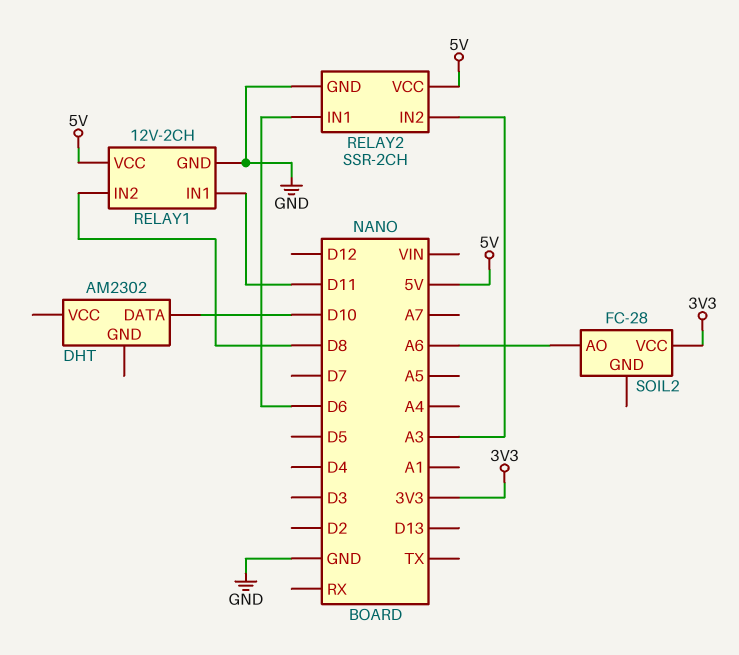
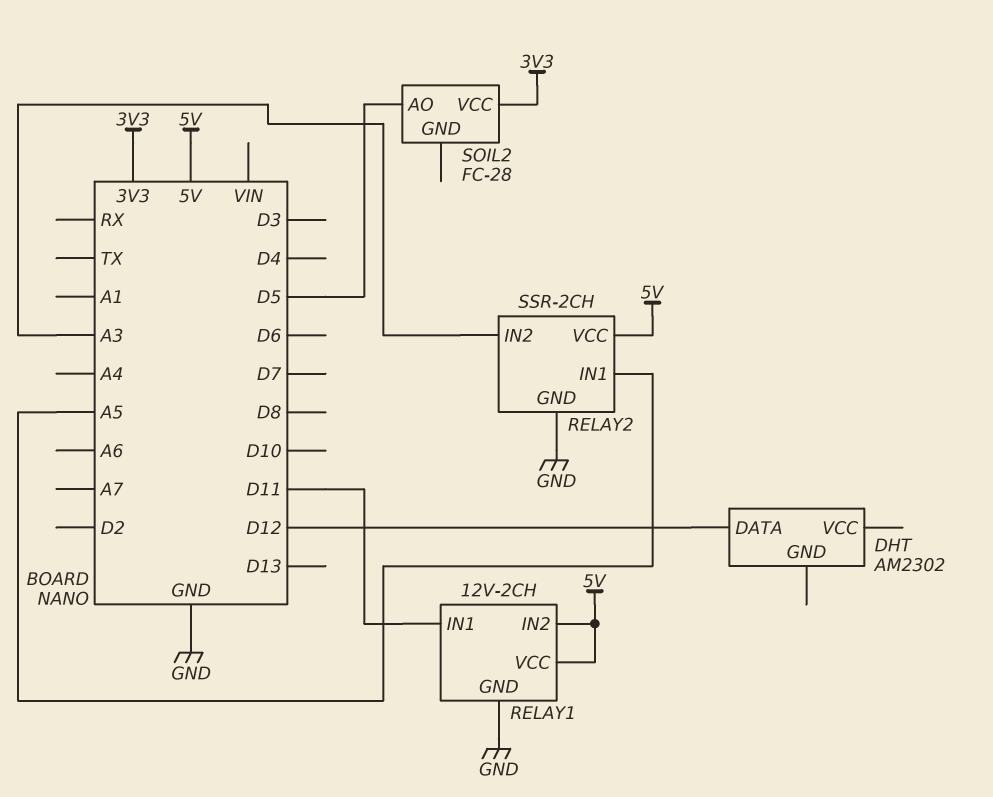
DHT pin DATA: D10 -> D12
RELAY1 pin IN2: D8 -> 5V
RELAY2 pin IN1: D6 -> A5
SOIL2 pin AO: A6 -> D5

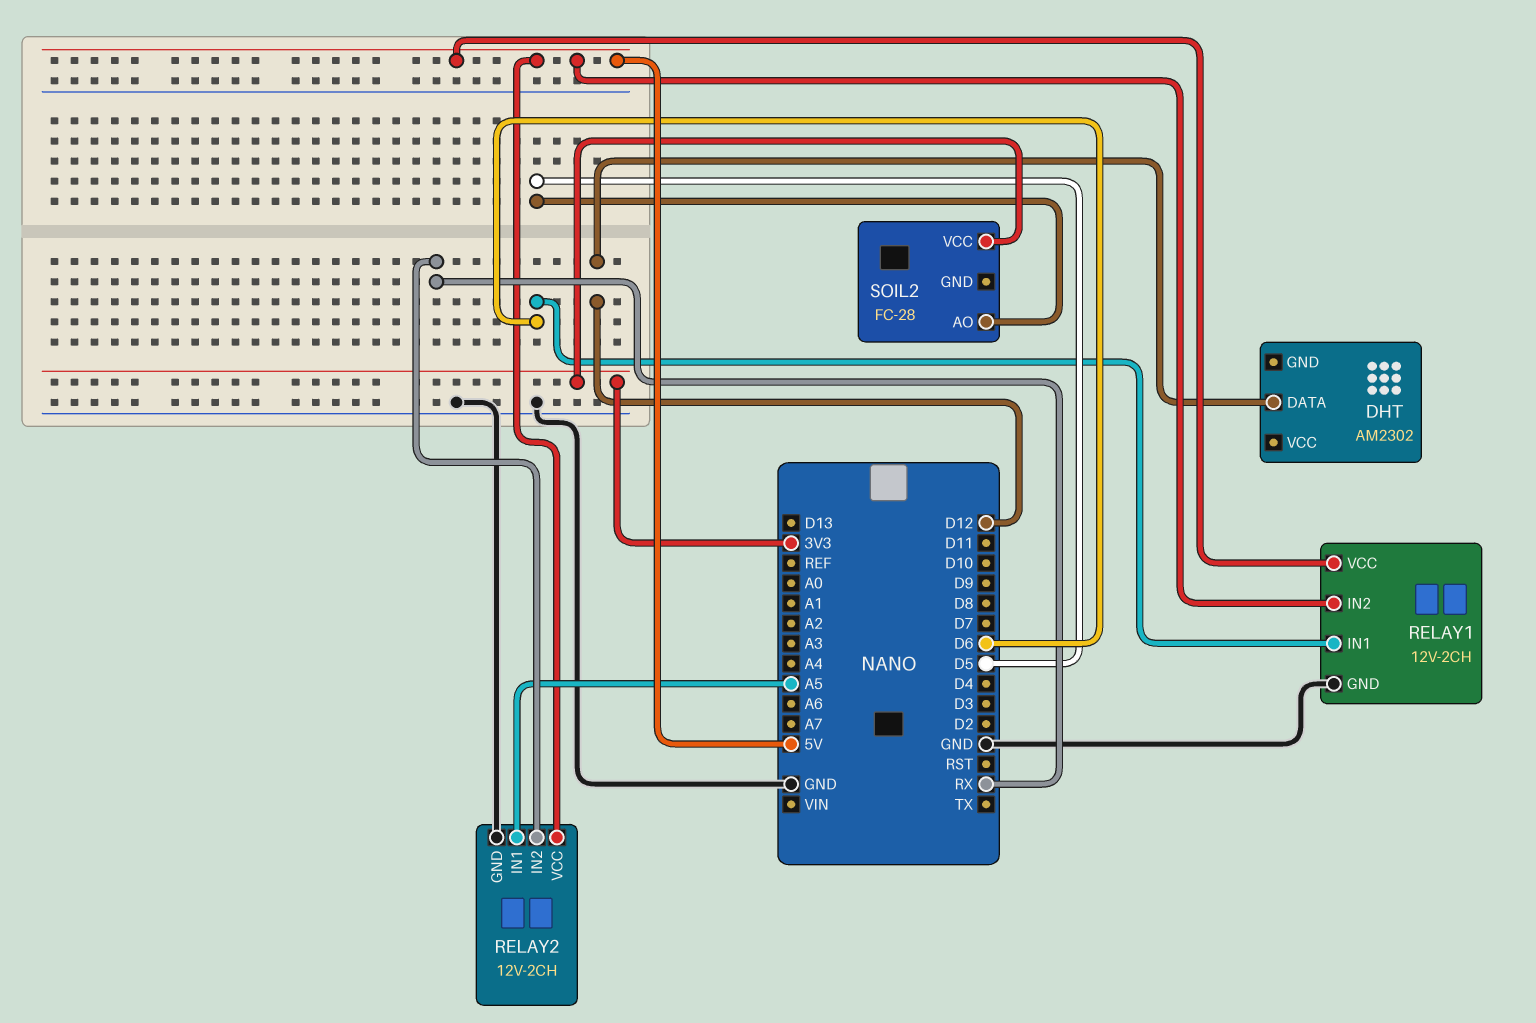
RELAY1 pin IN1: D11 -> D6
RELAY2: SSR-2CH -> 12V-2CH
RELAY2 pin IN2: A3 -> RX

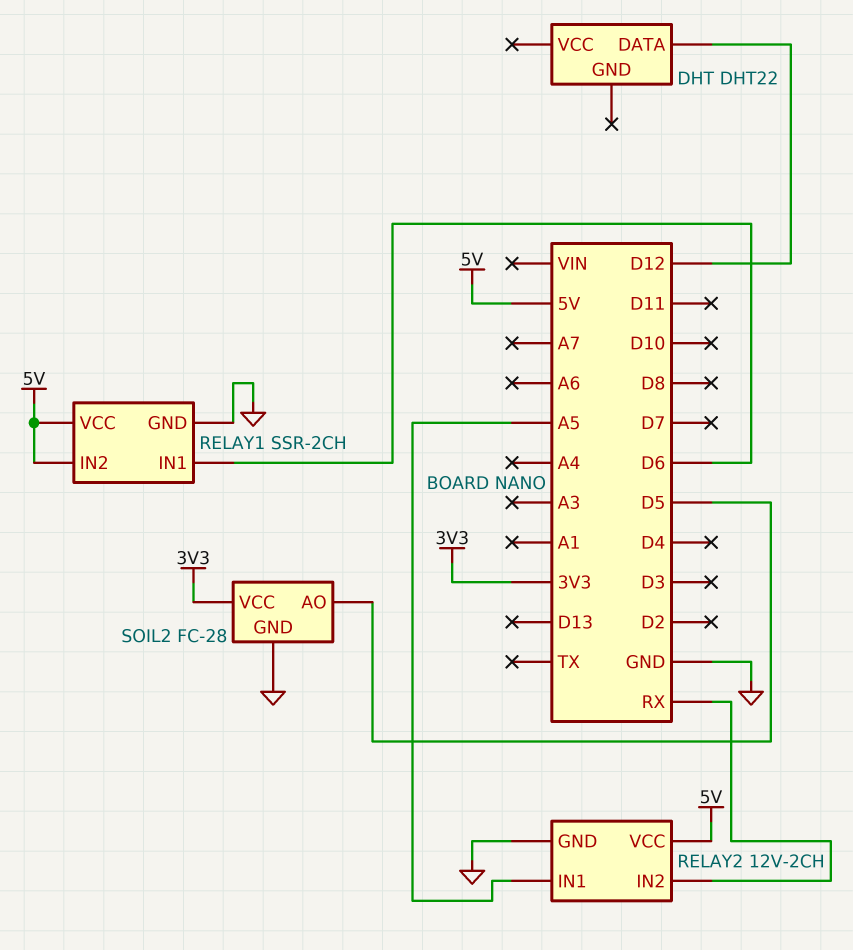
DHT: AM2302 -> DHT22
RELAY1: 12V-2CH -> SSR-2CH
SOIL2 pin GND: none -> GND

